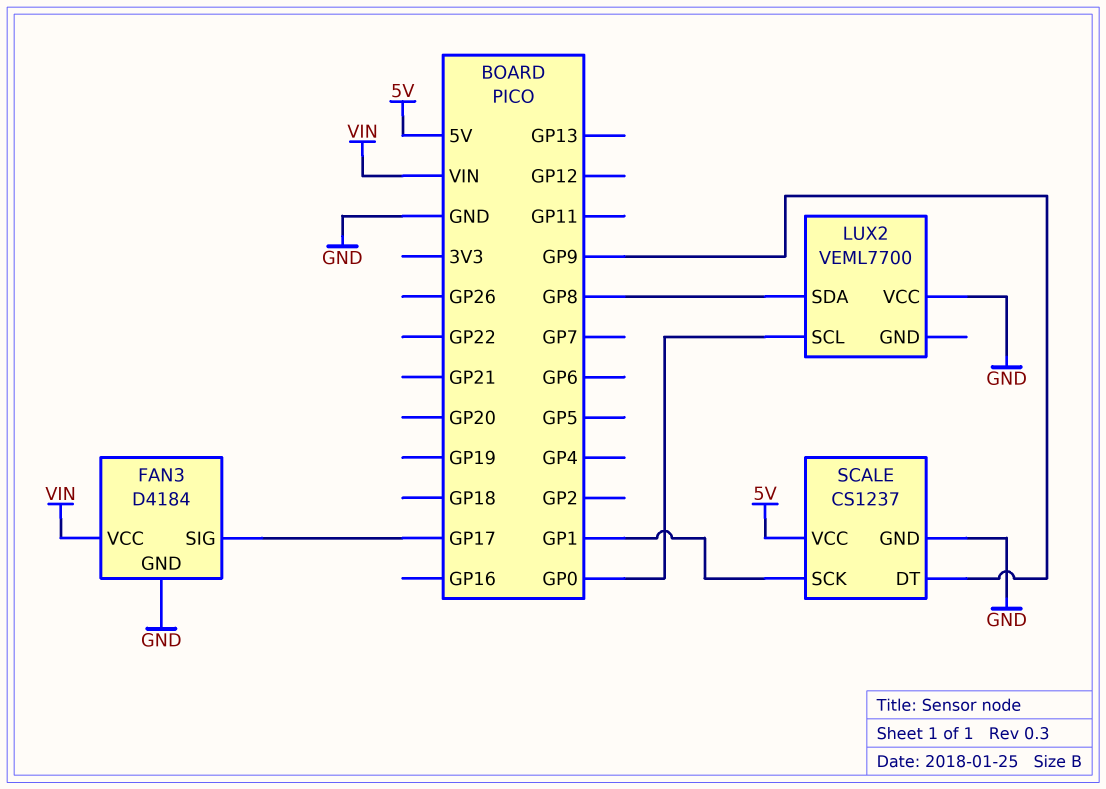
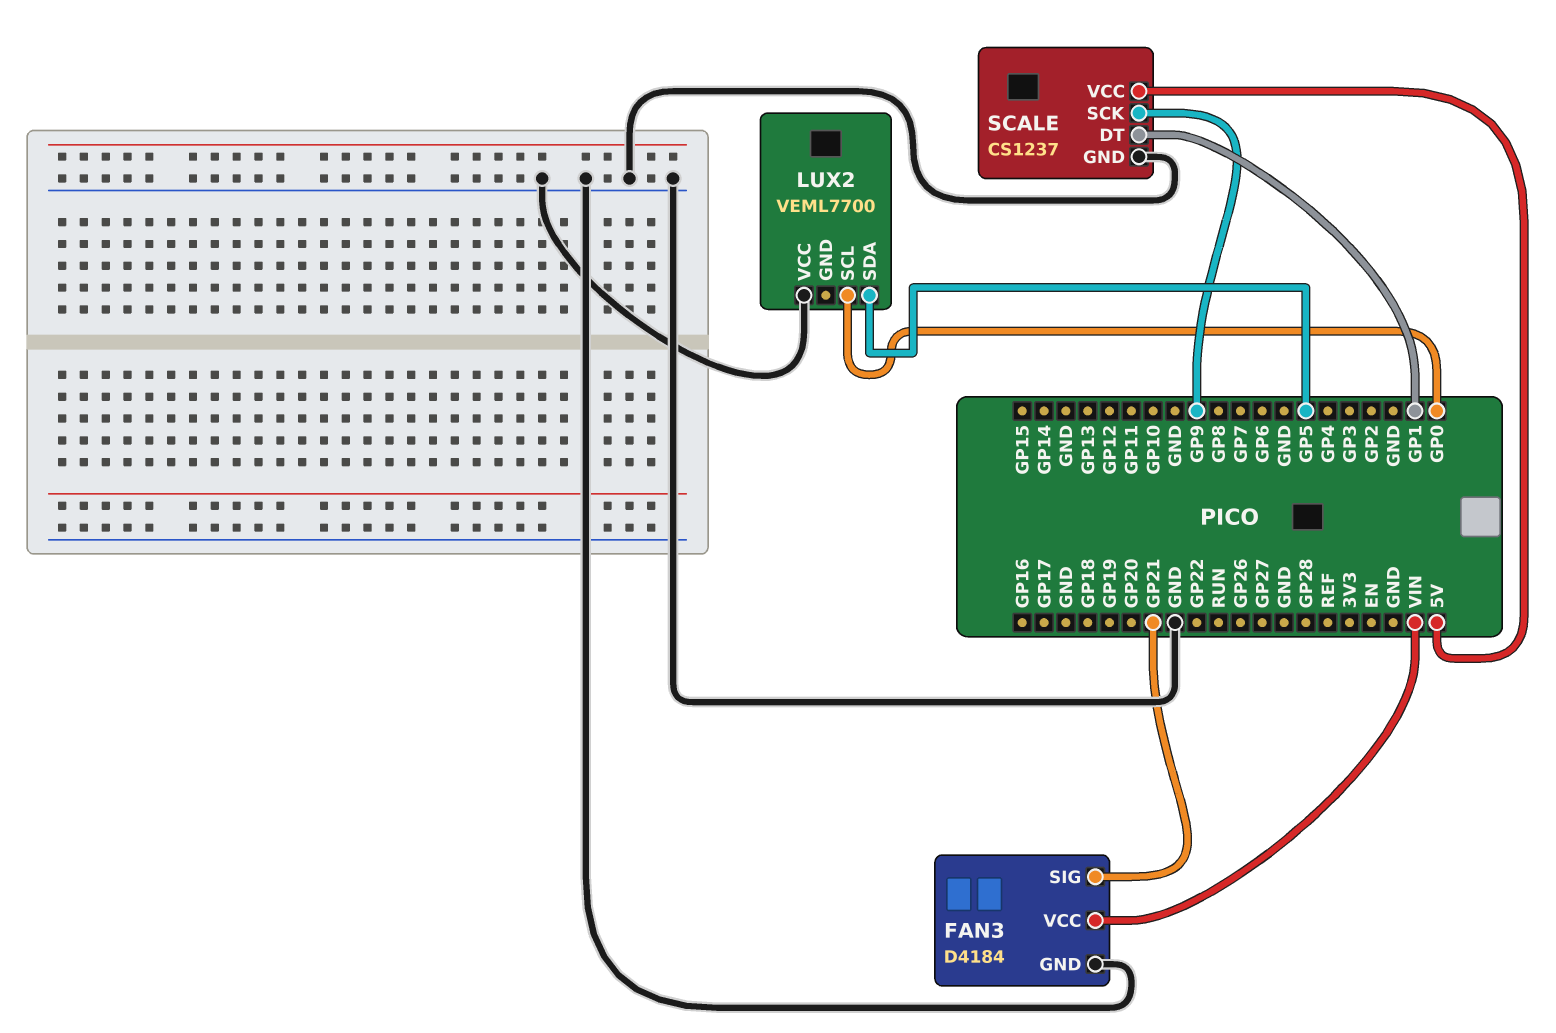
FAN3 pin SIG: GP17 -> GP21
LUX2 pin SDA: GP8 -> GP5
SCALE pin DT: GP9 -> GP1
SCALE pin SCK: GP1 -> GP9

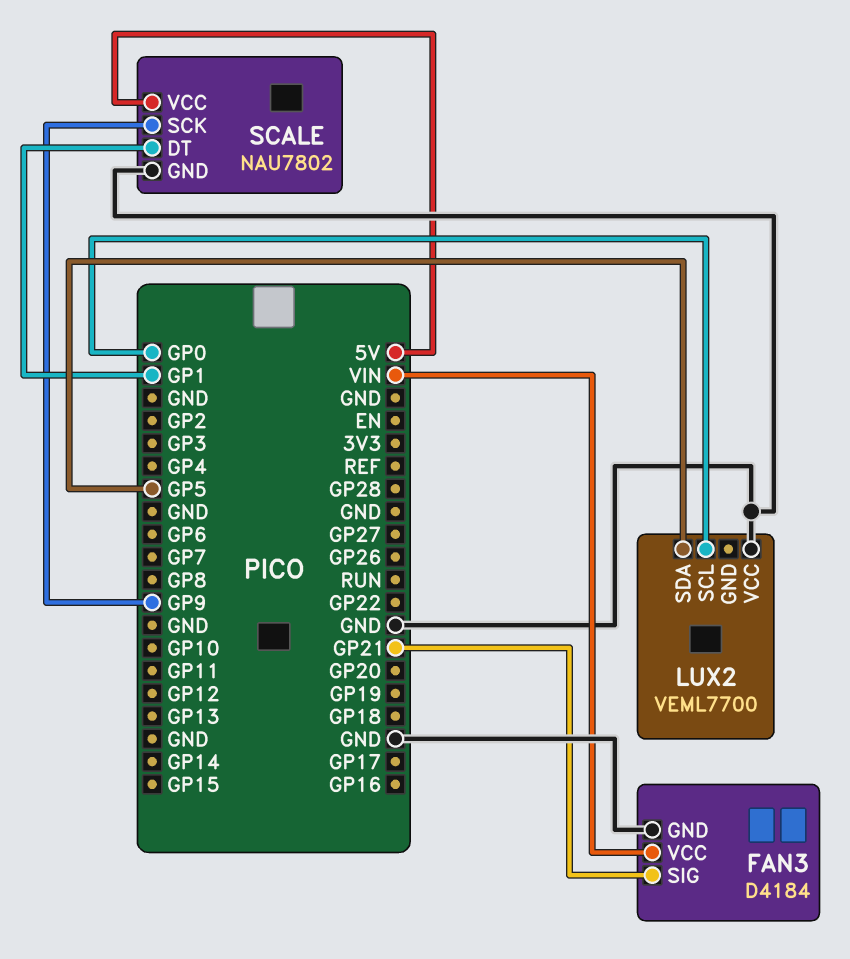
SCALE: CS1237 -> NAU7802

